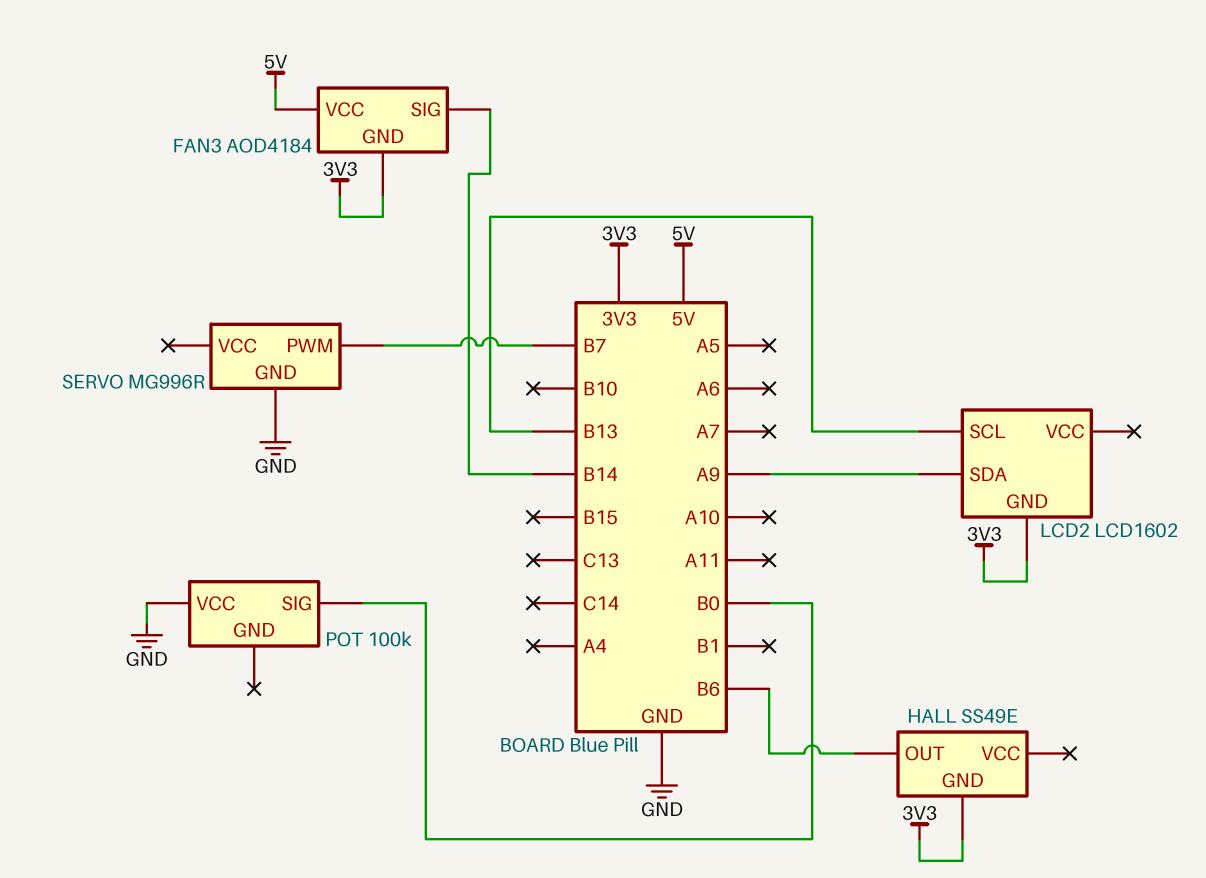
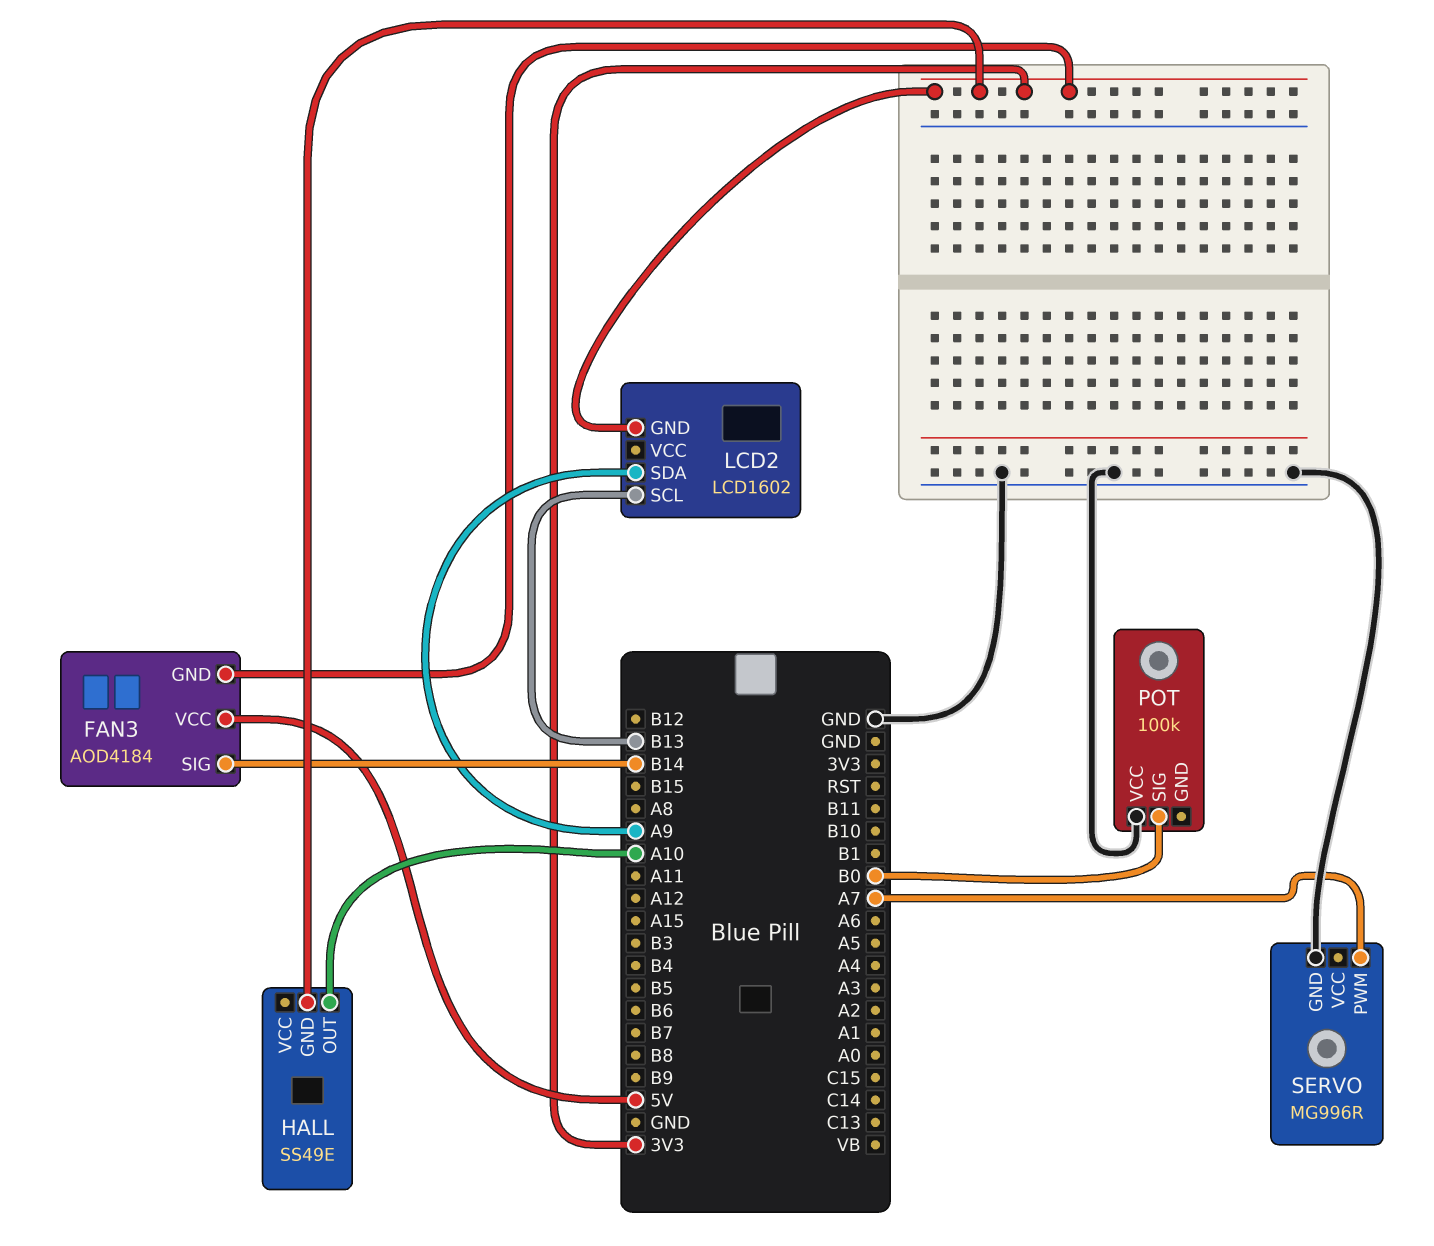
HALL pin OUT: B6 -> A10
SERVO pin PWM: B7 -> A7

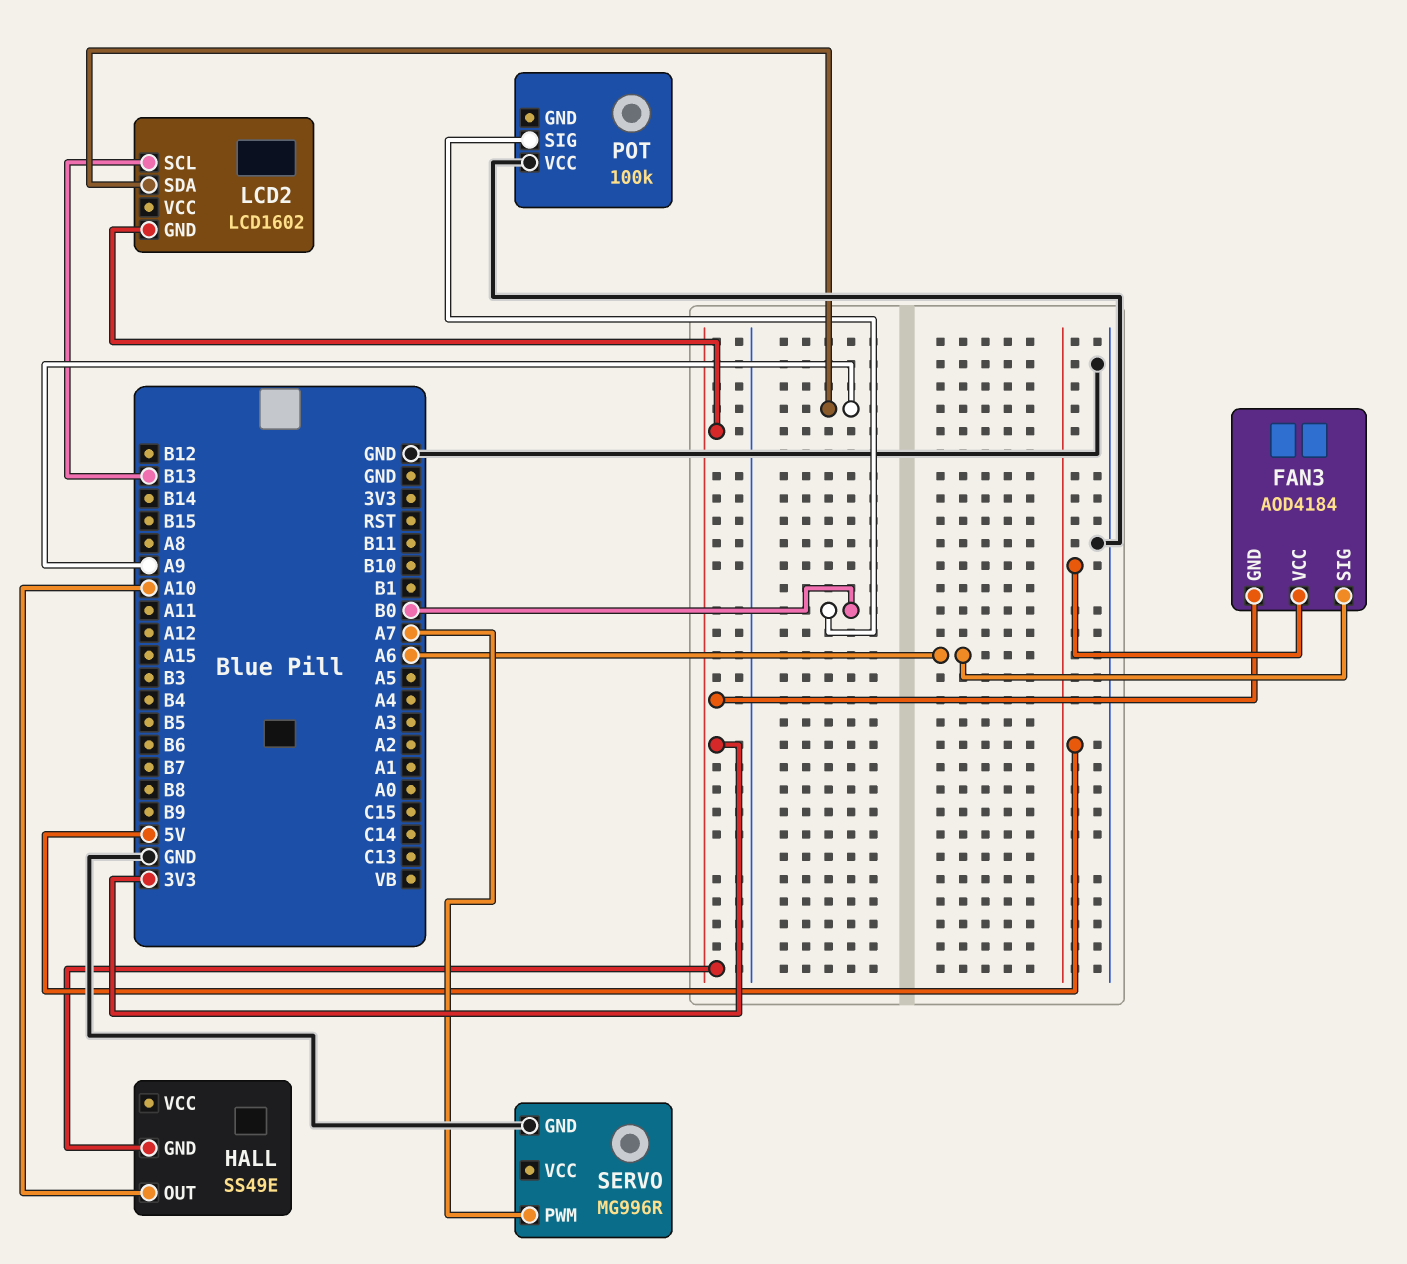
FAN3 pin SIG: B14 -> A6

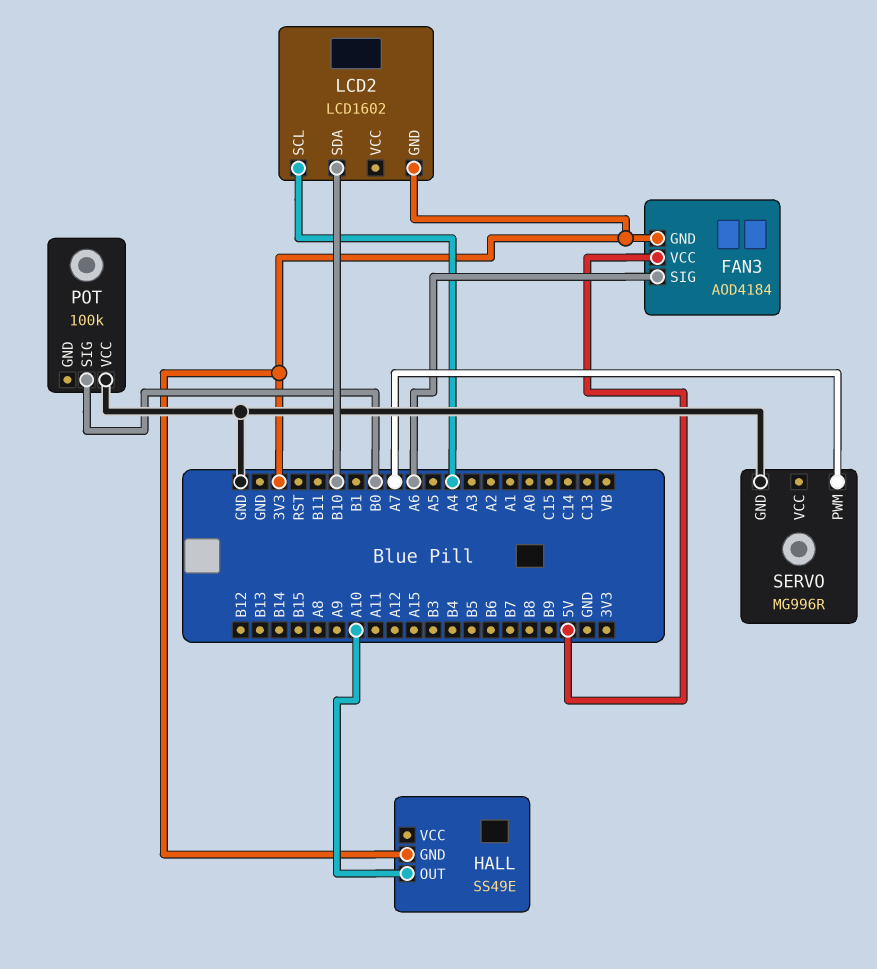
LCD2 pin SCL: B13 -> A4
LCD2 pin SDA: A9 -> B10

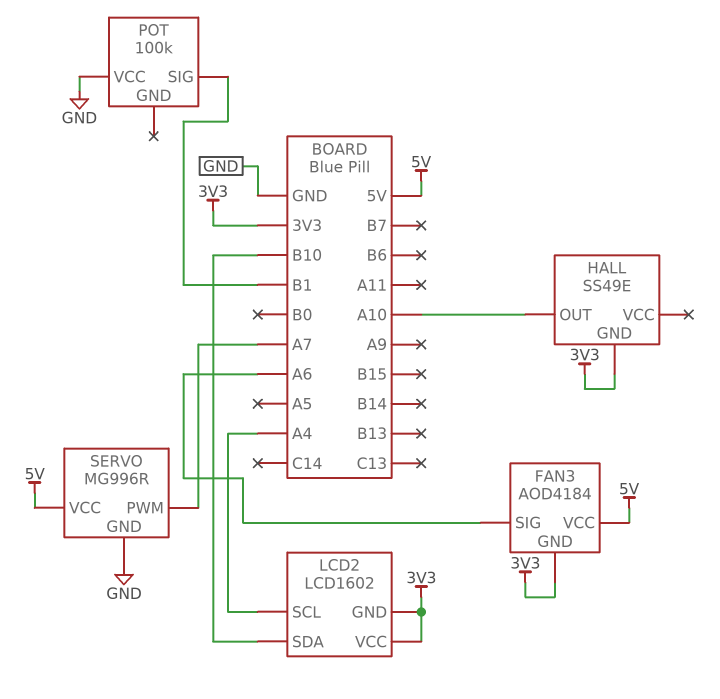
LCD2 pin VCC: none -> 3V3
POT pin SIG: B0 -> B1
SERVO pin VCC: none -> 5V

